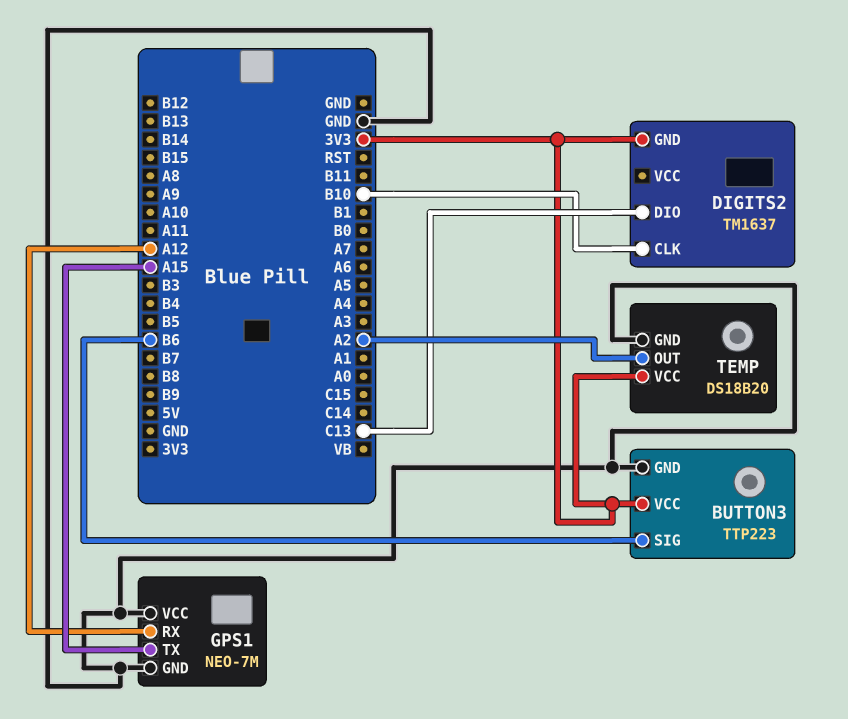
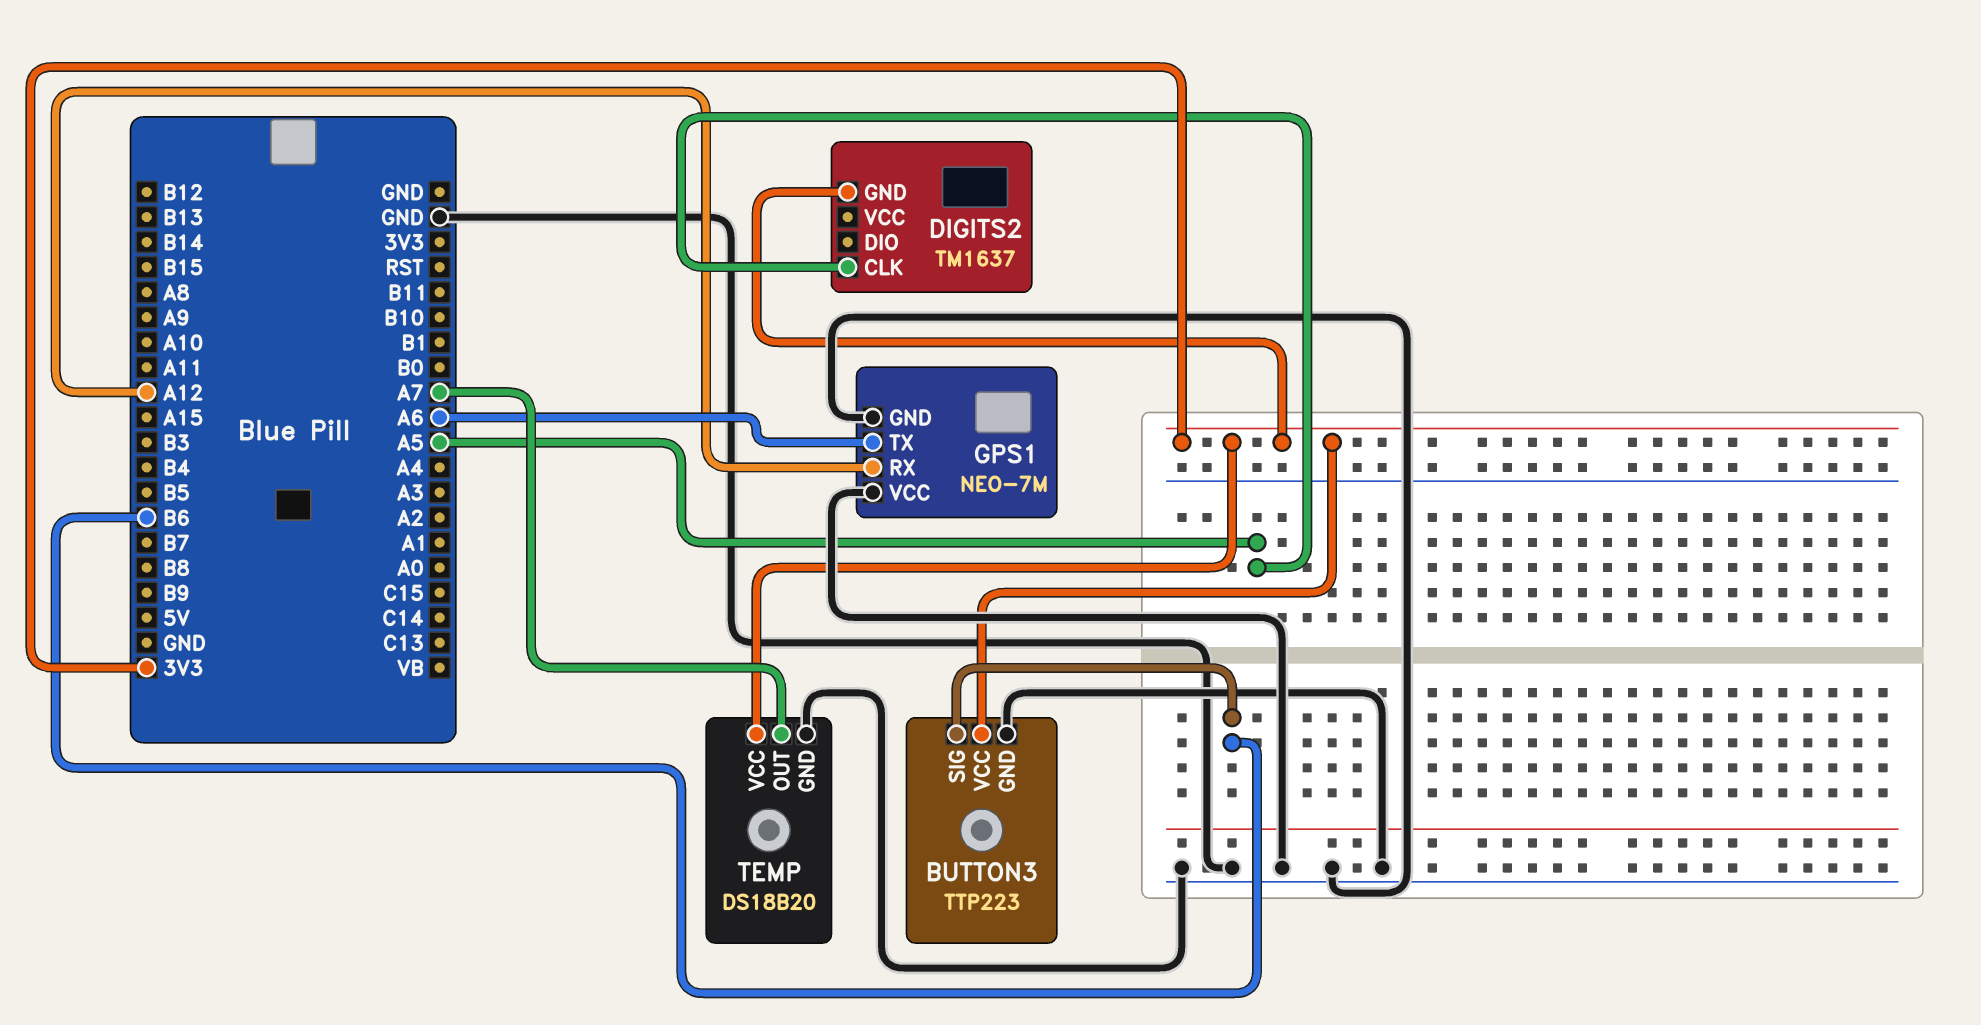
DIGITS2 pin CLK: B10 -> A5
DIGITS2 pin DIO: C13 -> none
GPS1 pin TX: A15 -> A6
TEMP pin OUT: A2 -> A7

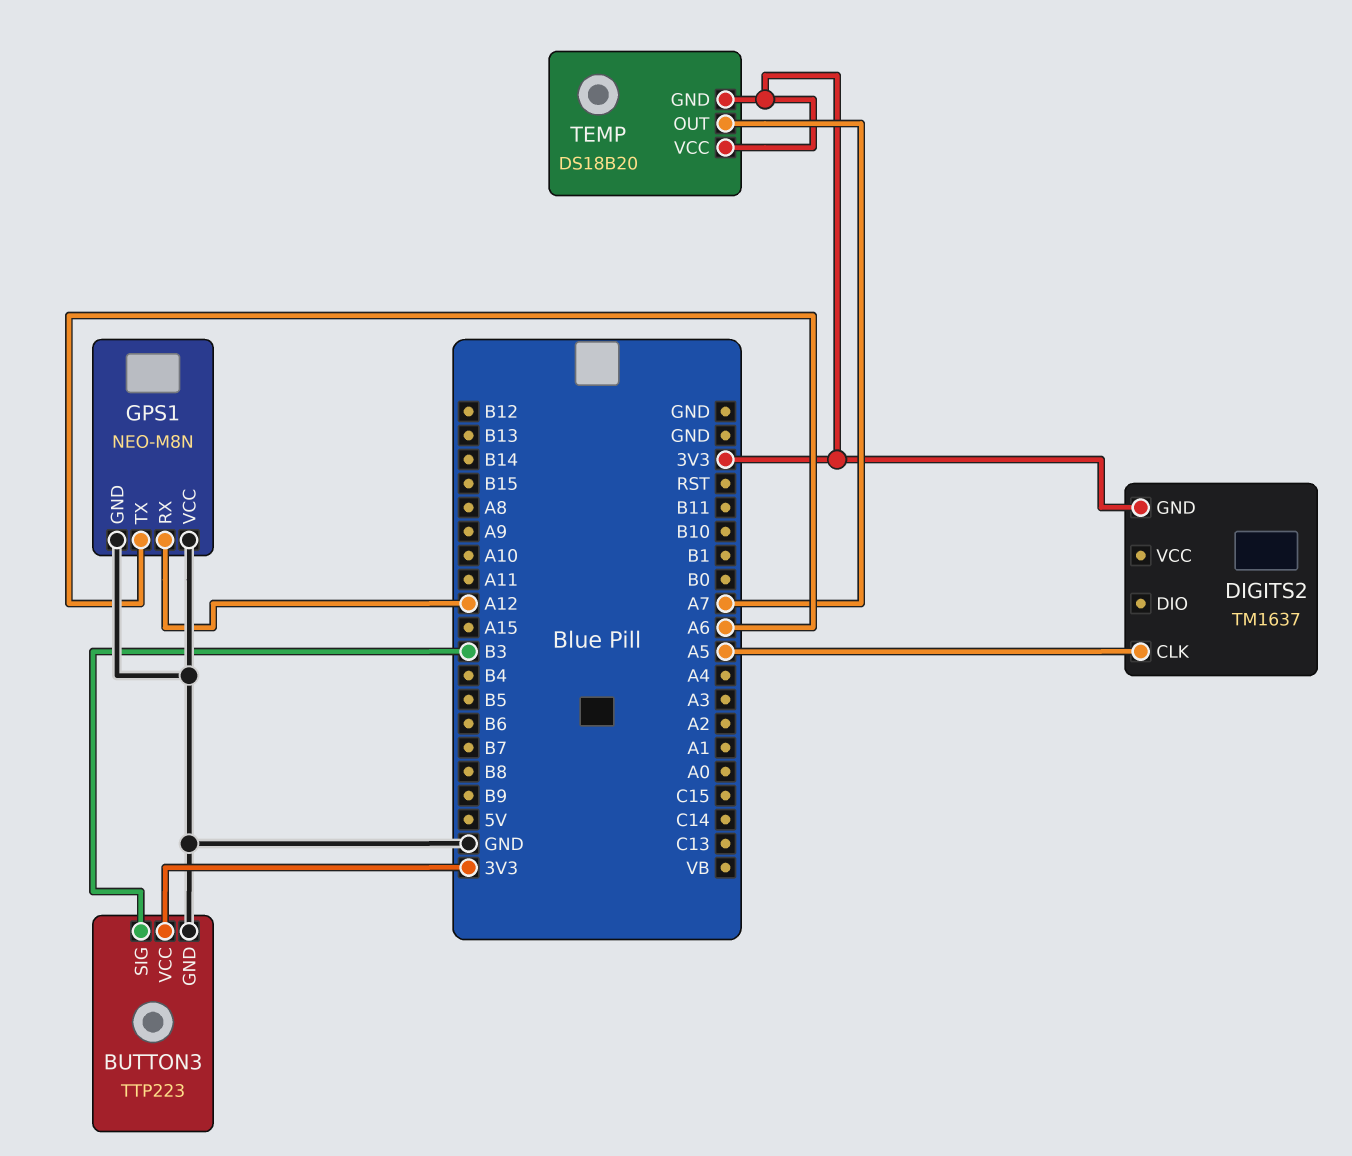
BUTTON3 pin SIG: B6 -> B3
GPS1: NEO-7M -> NEO-M8N
TEMP pin GND: GND -> 3V3

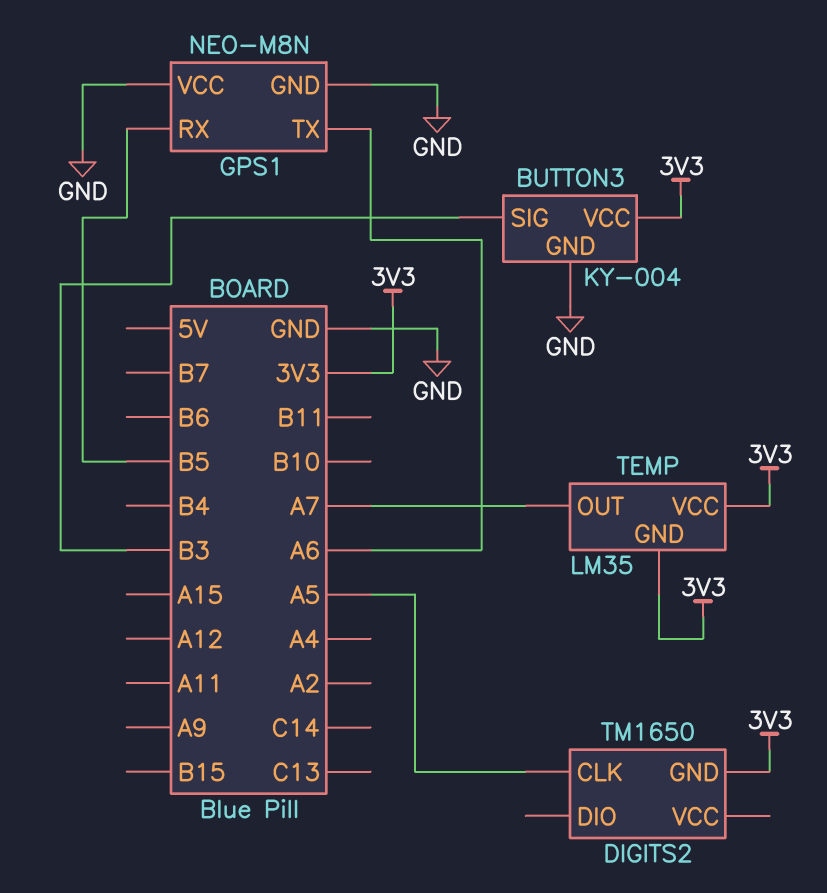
BUTTON3: TTP223 -> KY-004
DIGITS2: TM1637 -> TM1650
GPS1 pin RX: A12 -> B5
TEMP: DS18B20 -> LM35

